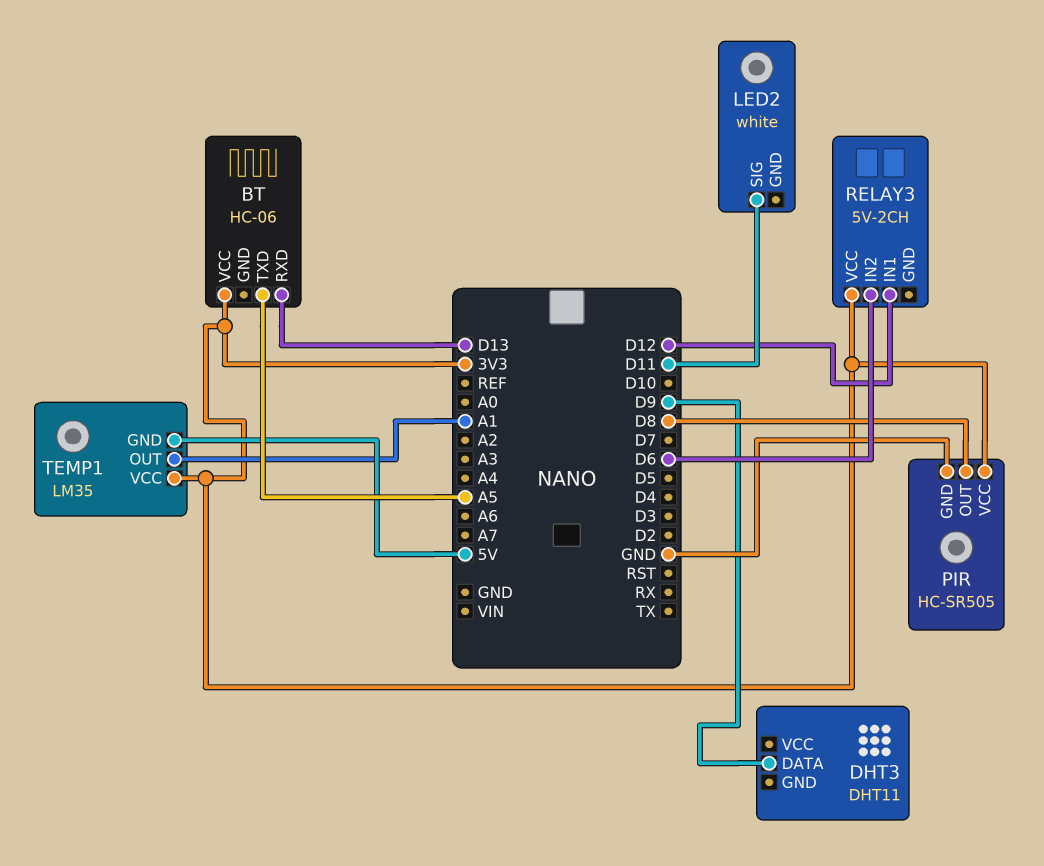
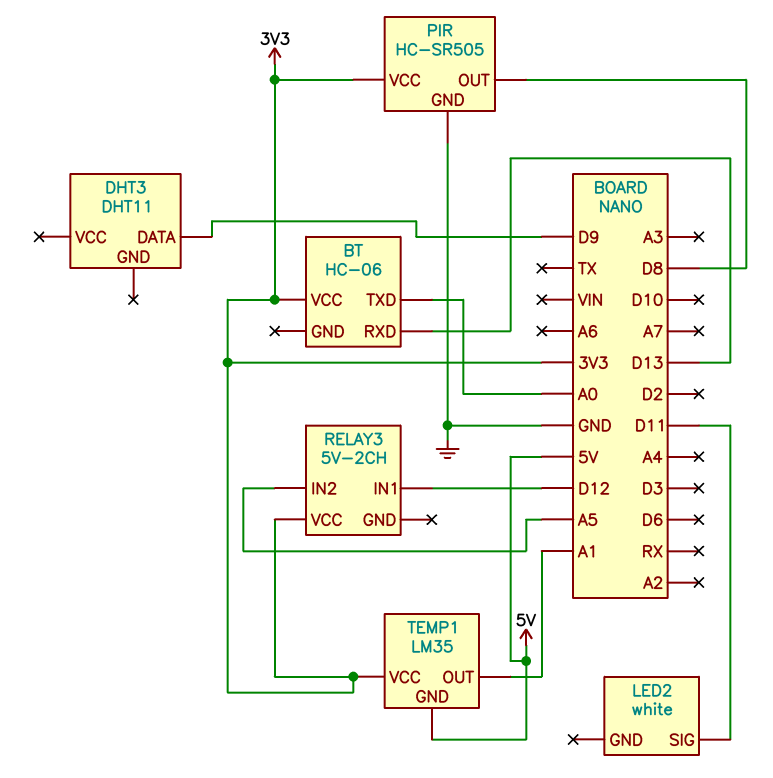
BT pin TXD: A5 -> A0
RELAY3 pin IN2: D6 -> A5

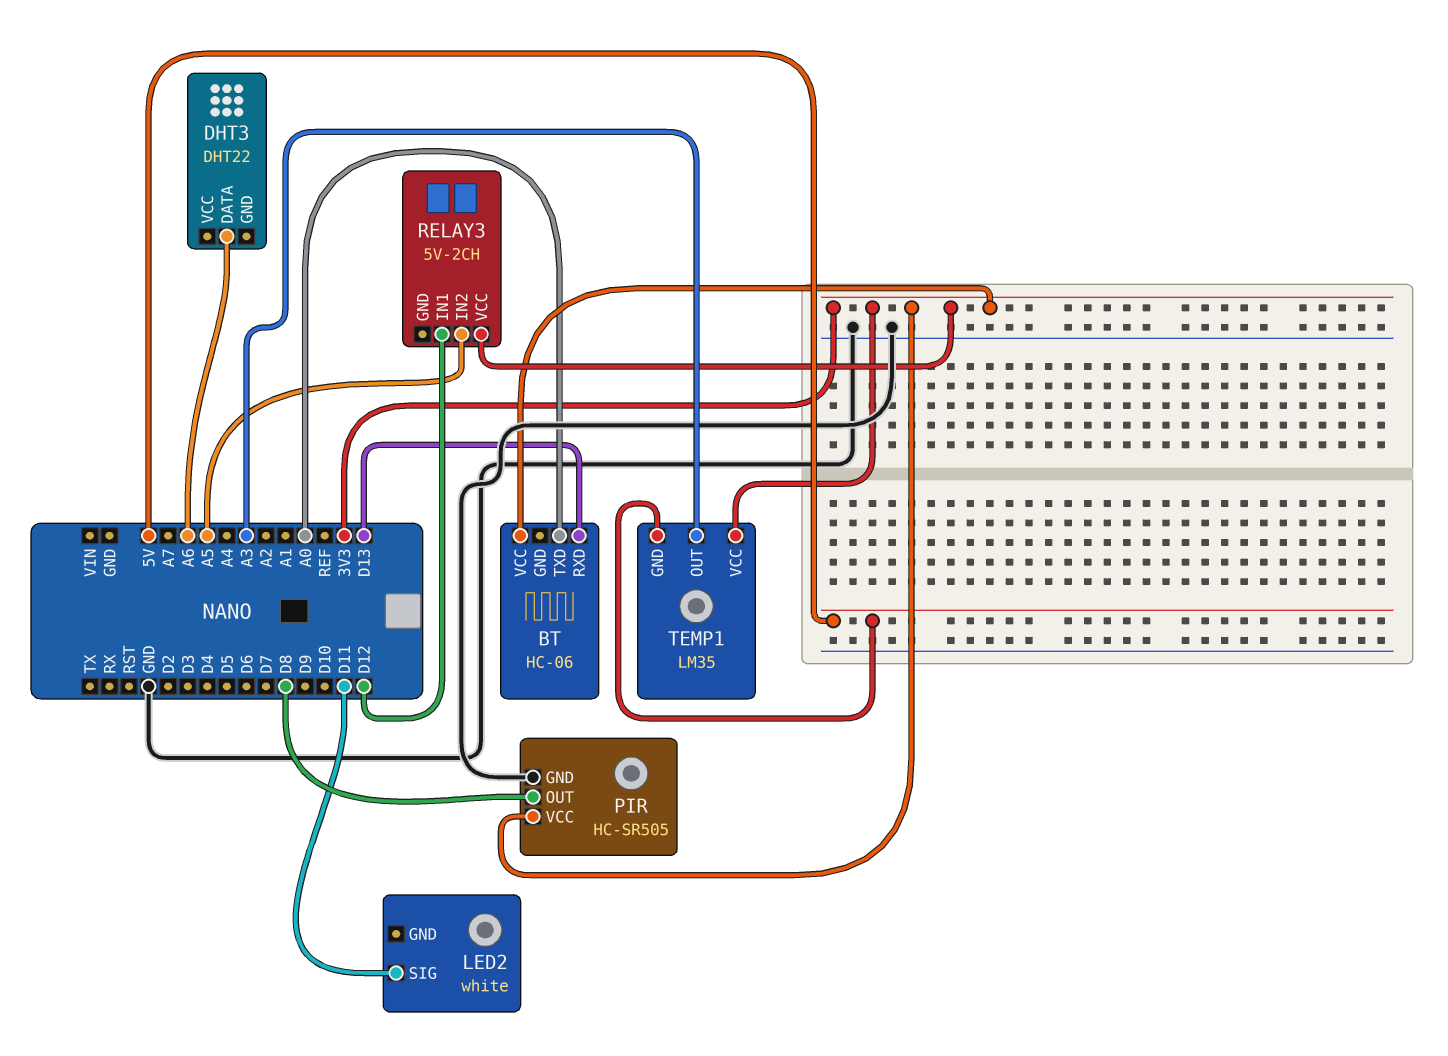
DHT3: DHT11 -> DHT22
DHT3 pin DATA: D9 -> A6
TEMP1 pin OUT: A1 -> A3

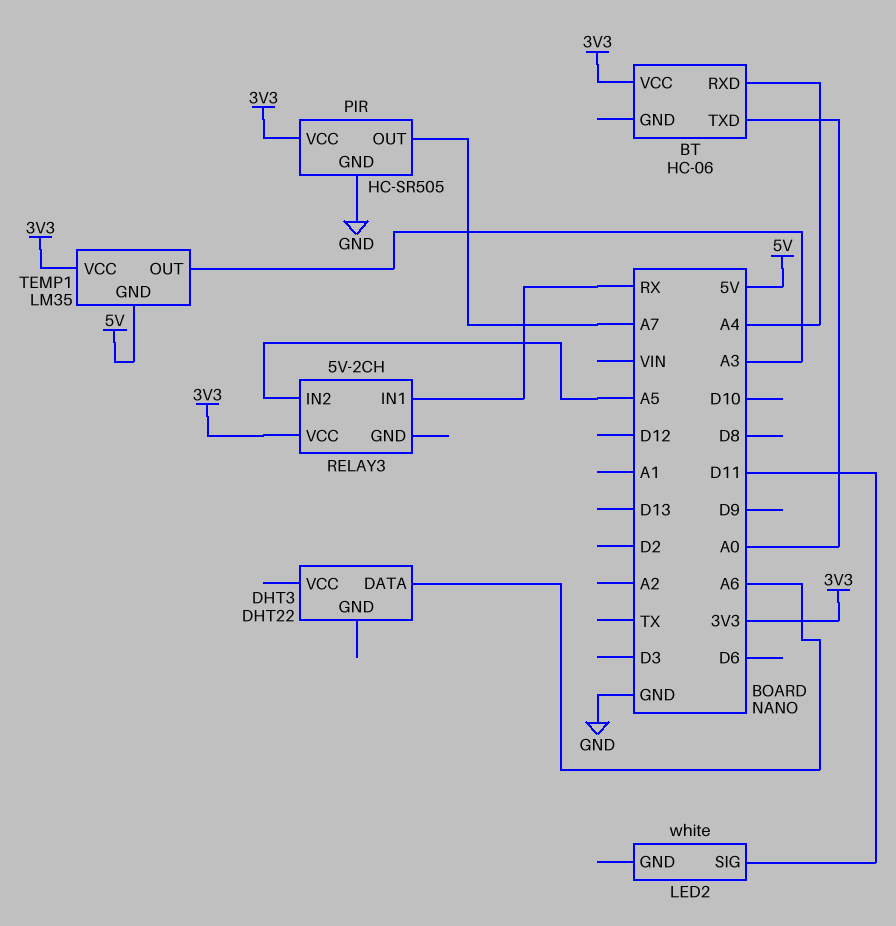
BT pin RXD: D13 -> A4
PIR pin OUT: D8 -> A7
RELAY3 pin IN1: D12 -> RX

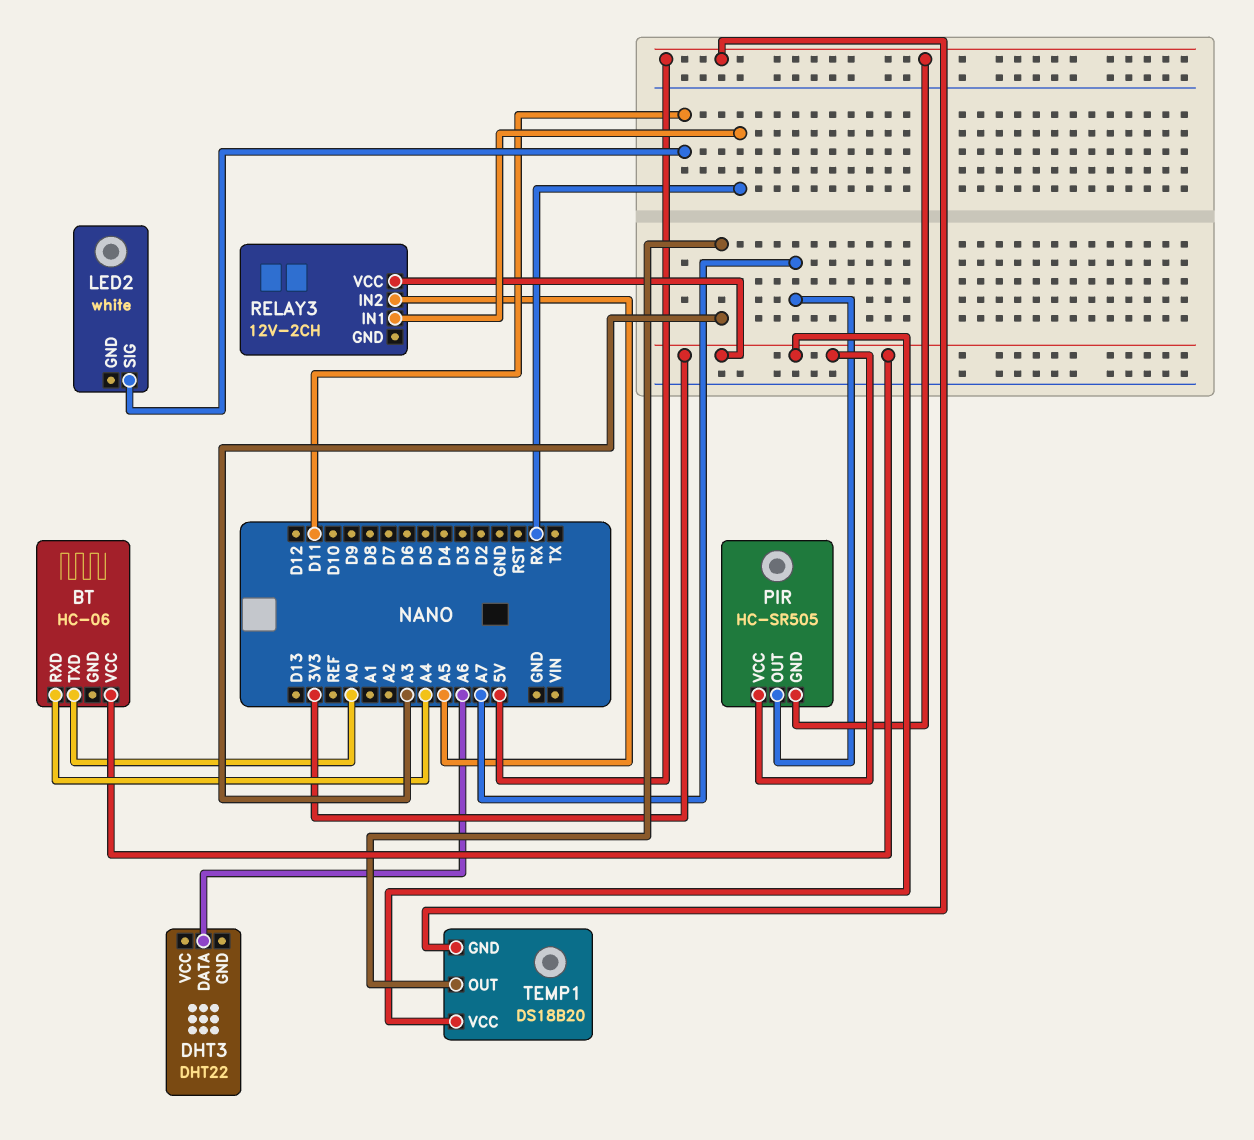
PIR pin GND: GND -> 5V
RELAY3: 5V-2CH -> 12V-2CH
TEMP1: LM35 -> DS18B20

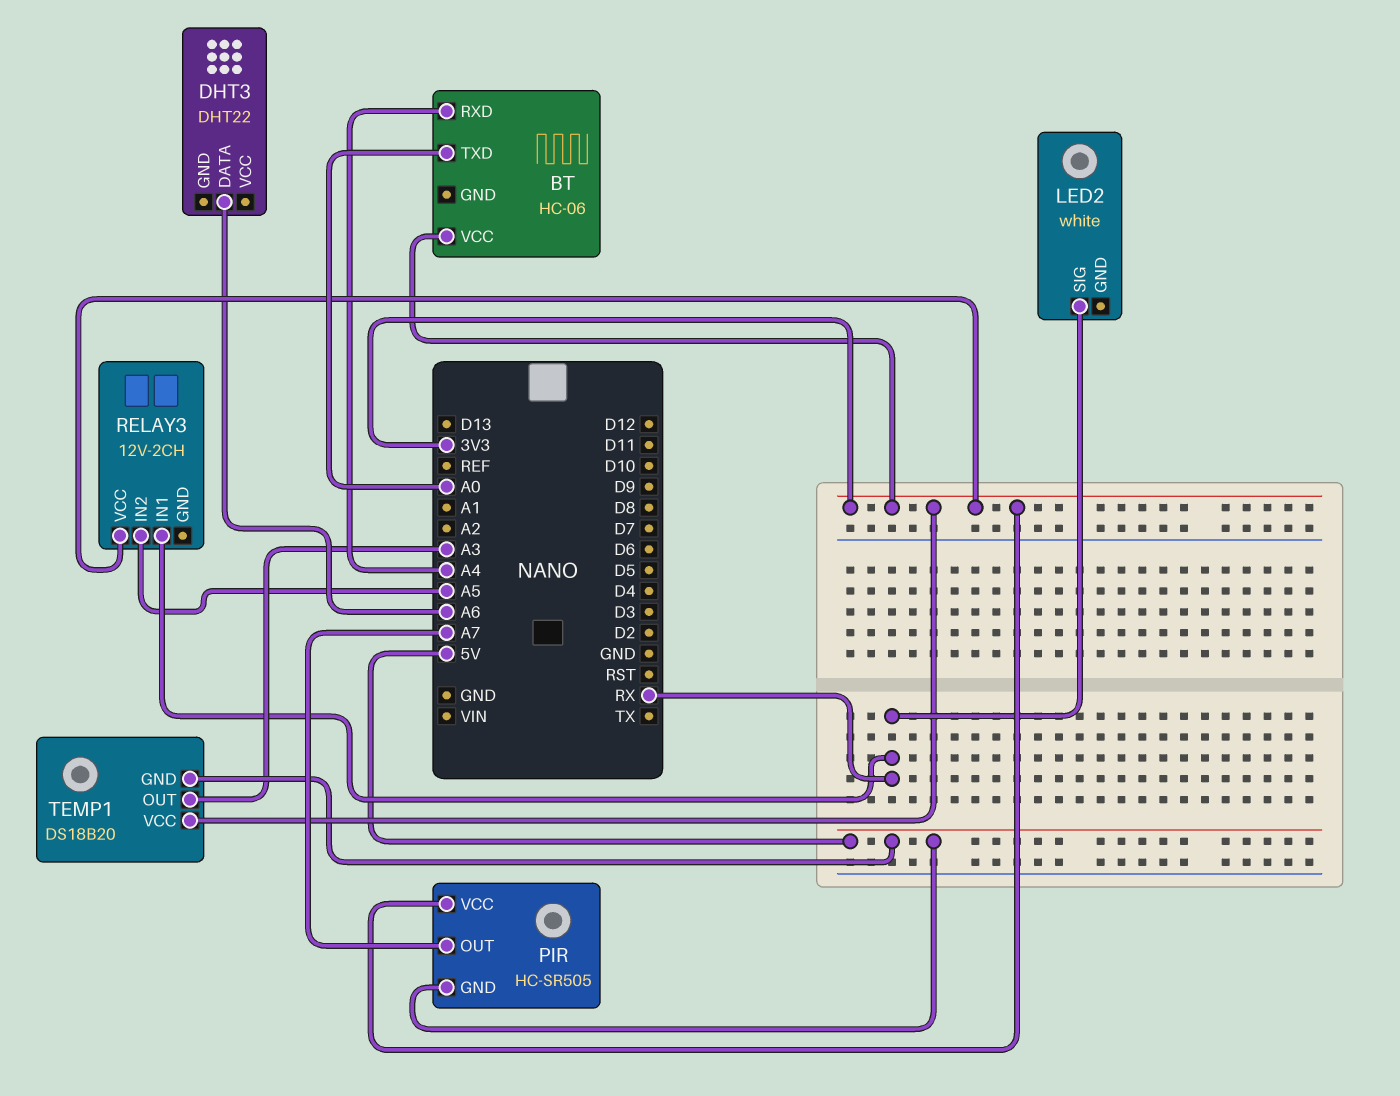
LED2 pin SIG: D11 -> RX

